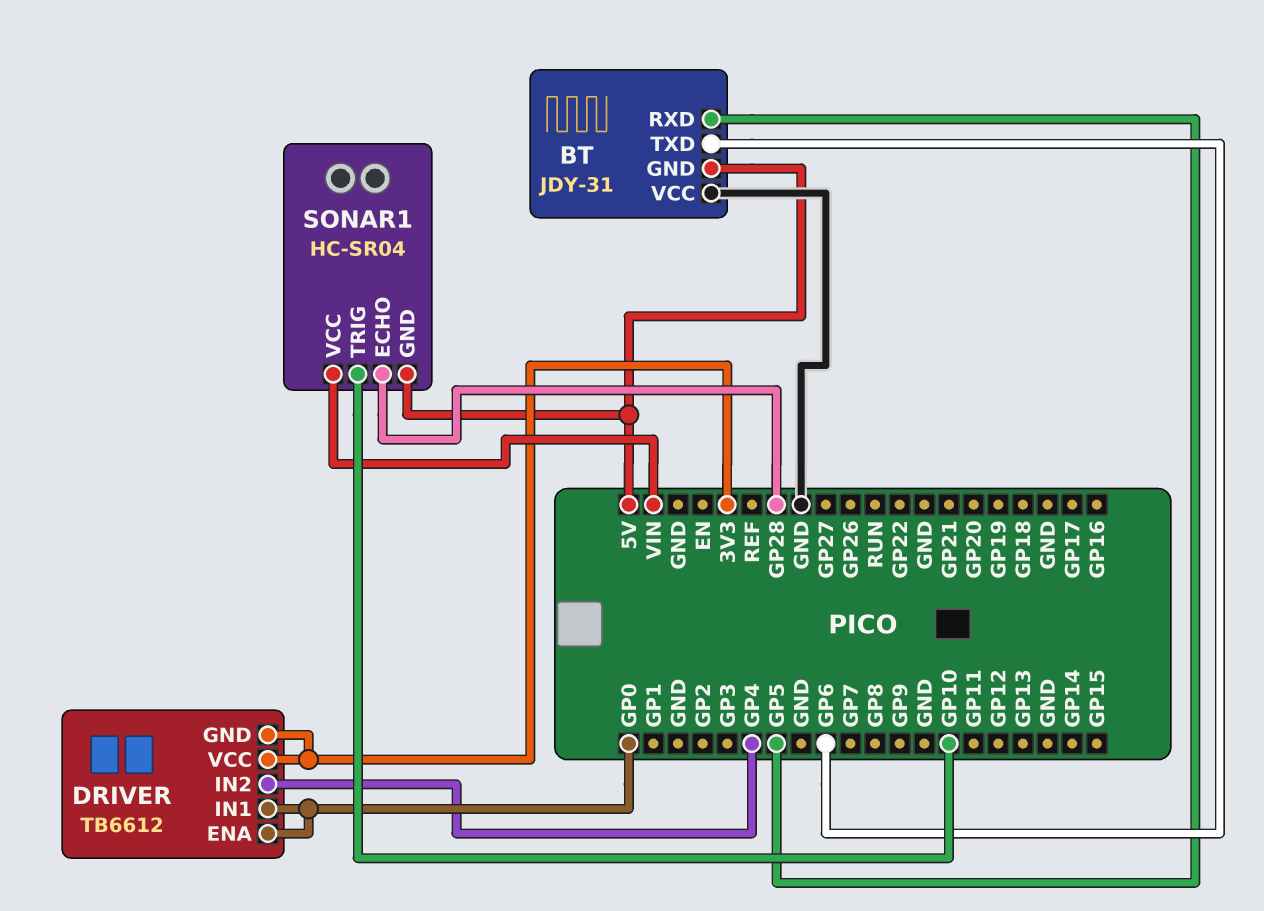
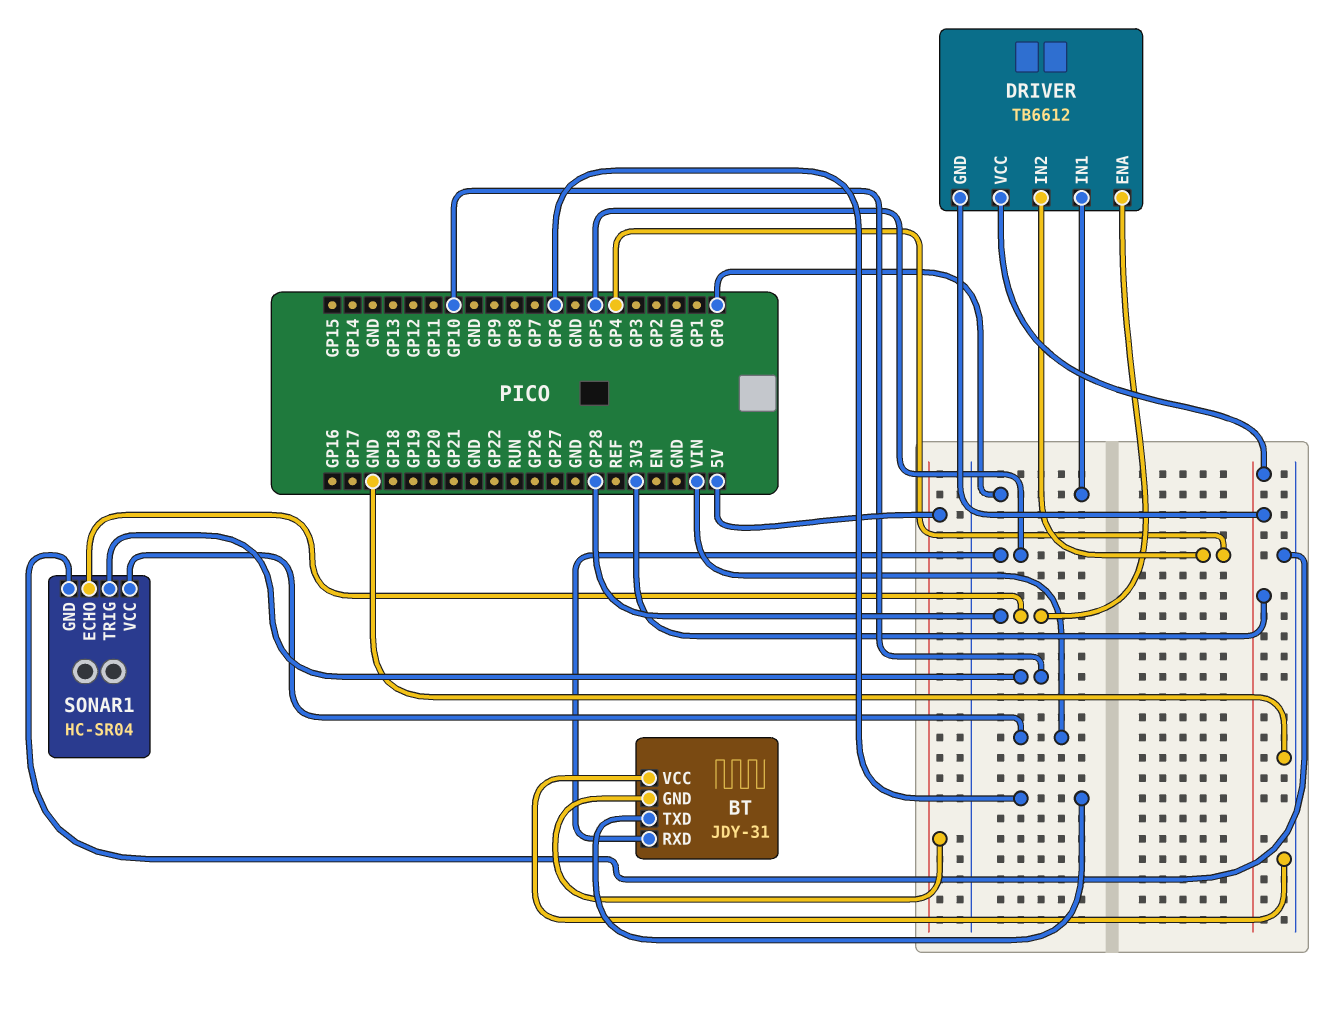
DRIVER pin ENA: GP0 -> GP28
SONAR1 pin GND: 5V -> GND

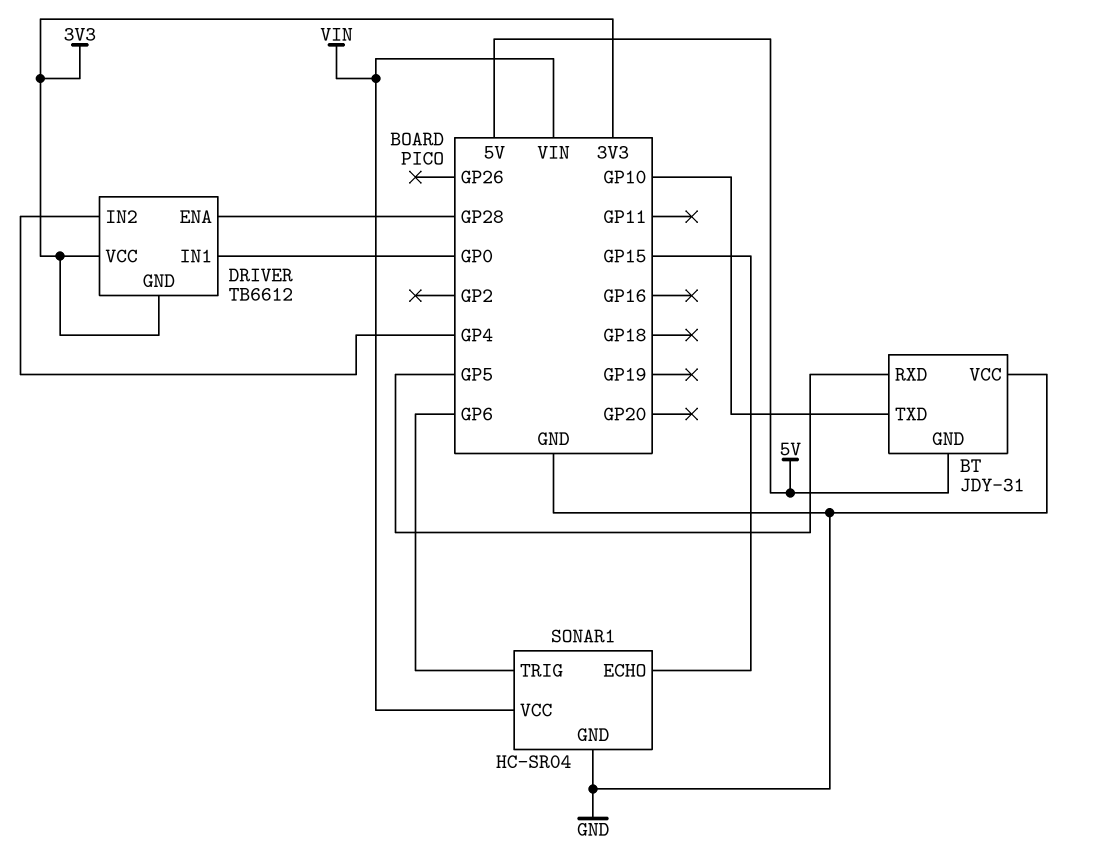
BT pin TXD: GP6 -> GP10
SONAR1 pin ECHO: GP28 -> GP15
SONAR1 pin TRIG: GP10 -> GP6

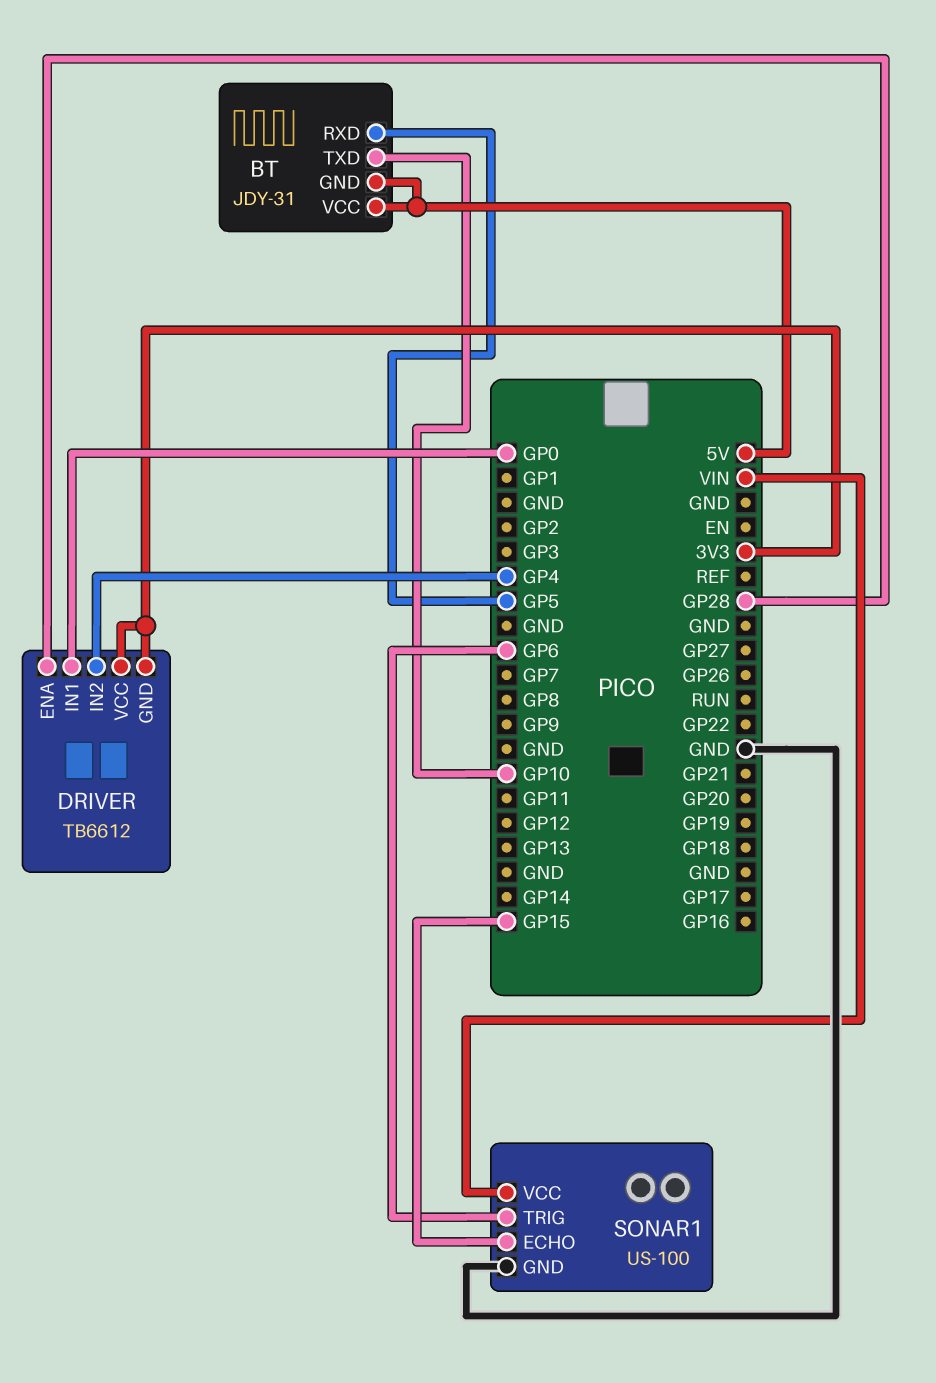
BT pin VCC: GND -> 5V
SONAR1: HC-SR04 -> US-100

